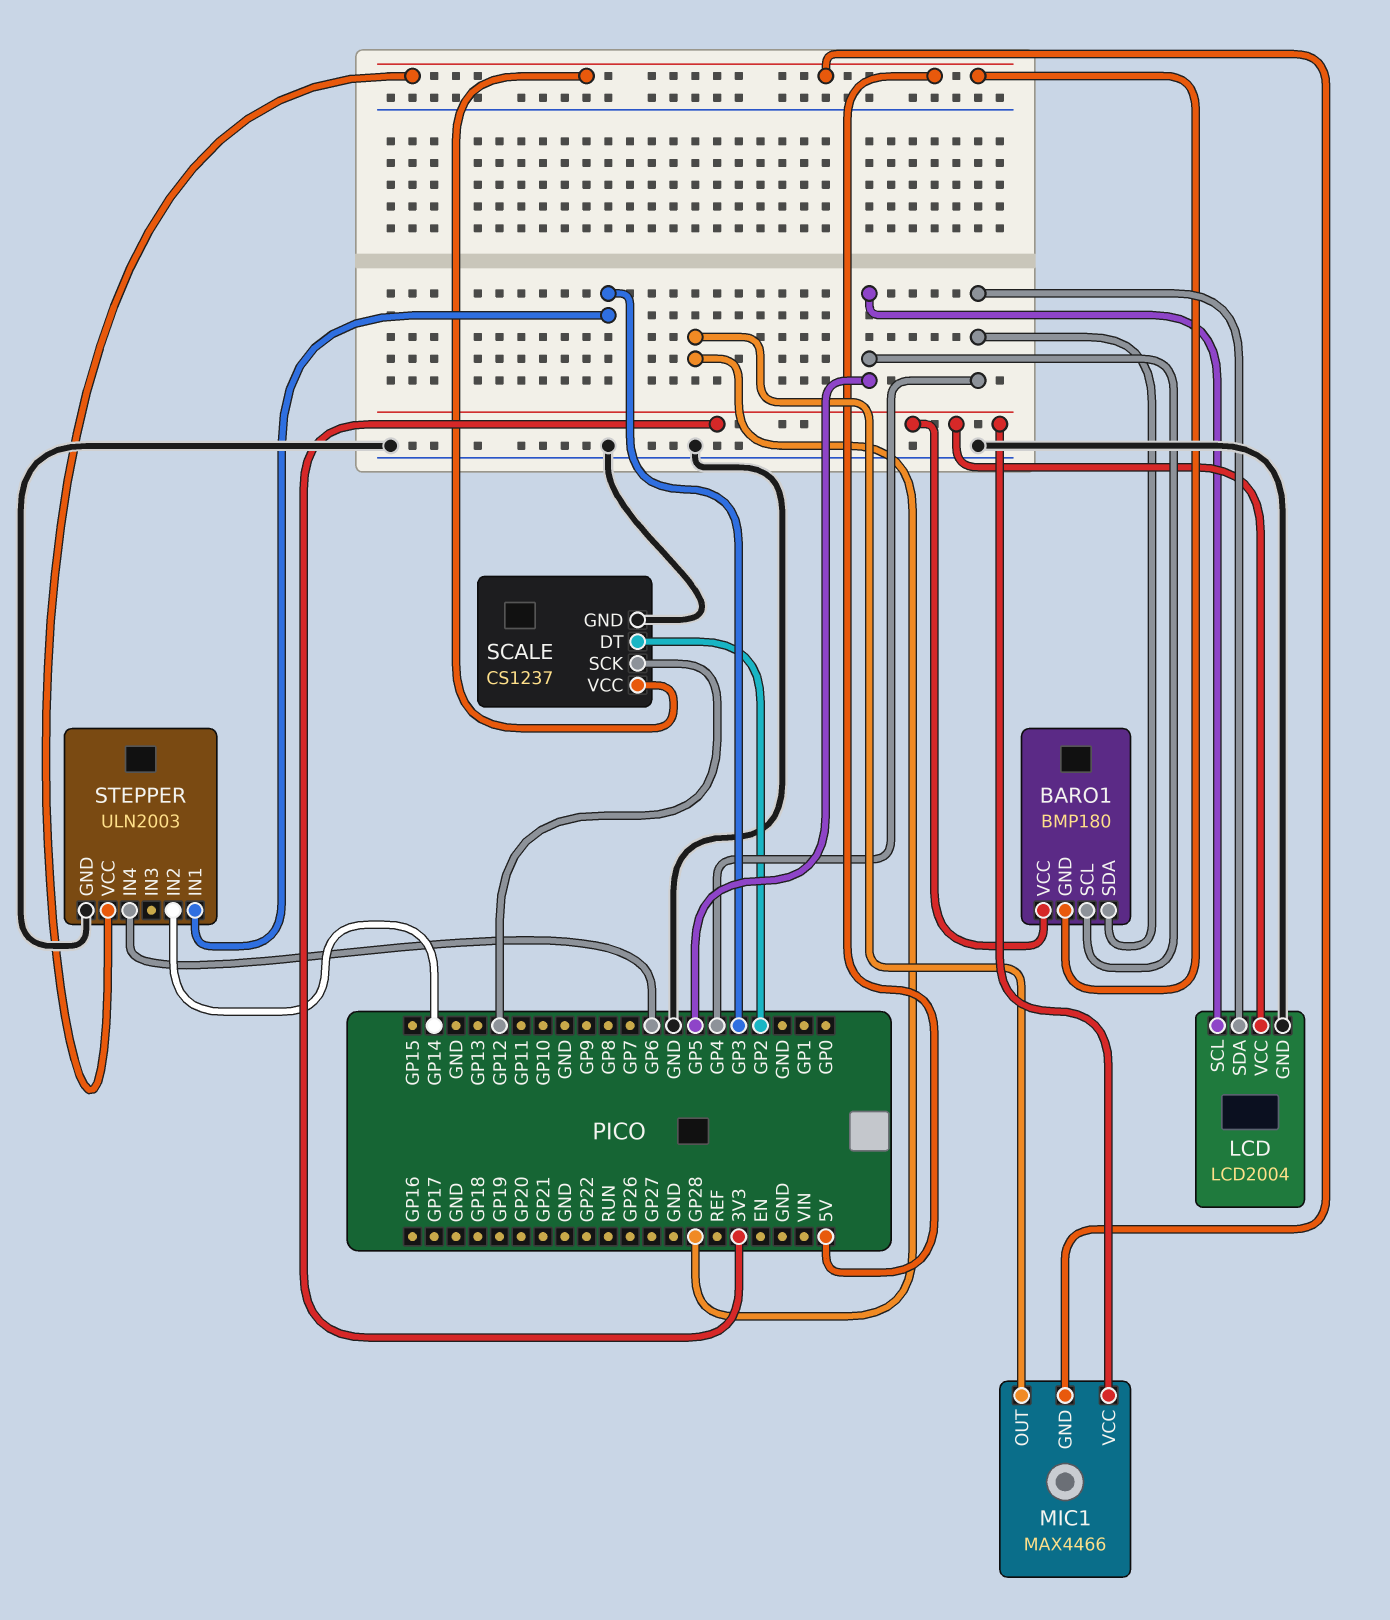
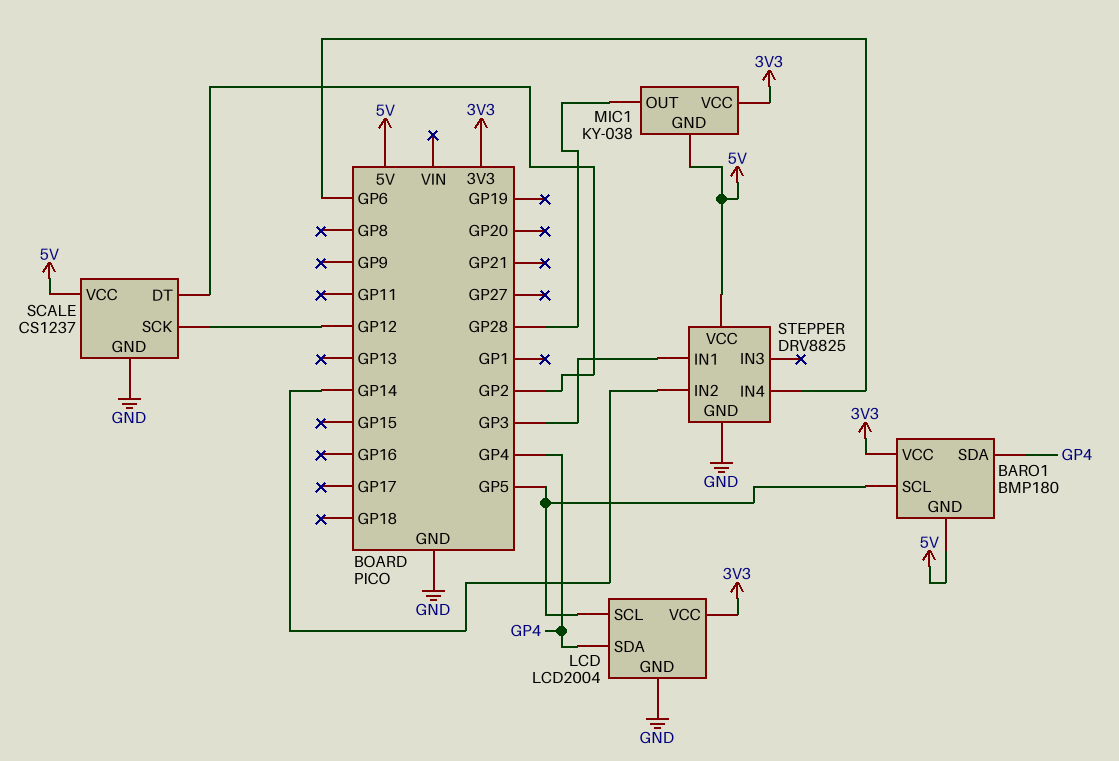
MIC1: MAX4466 -> KY-038
STEPPER: ULN2003 -> DRV8825

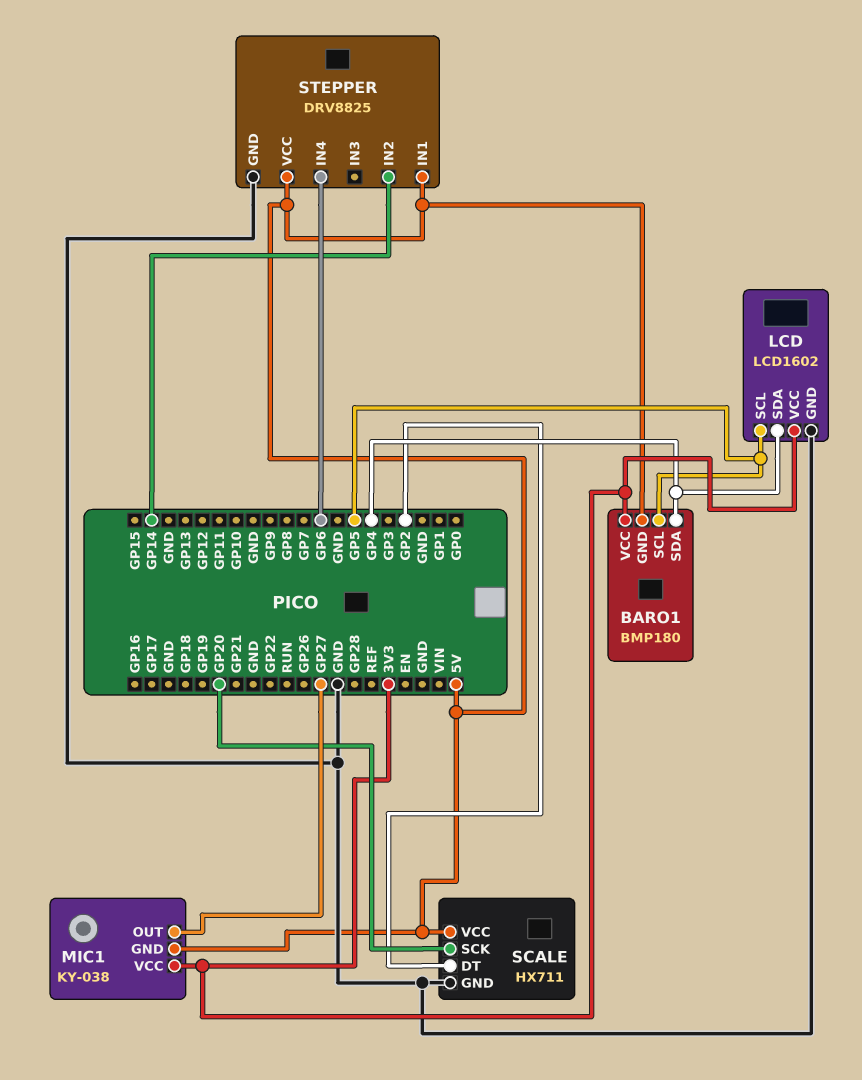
LCD: LCD2004 -> LCD1602
MIC1 pin OUT: GP28 -> GP27
SCALE: CS1237 -> HX711
SCALE pin SCK: GP12 -> GP20
STEPPER pin IN1: GP3 -> 5V

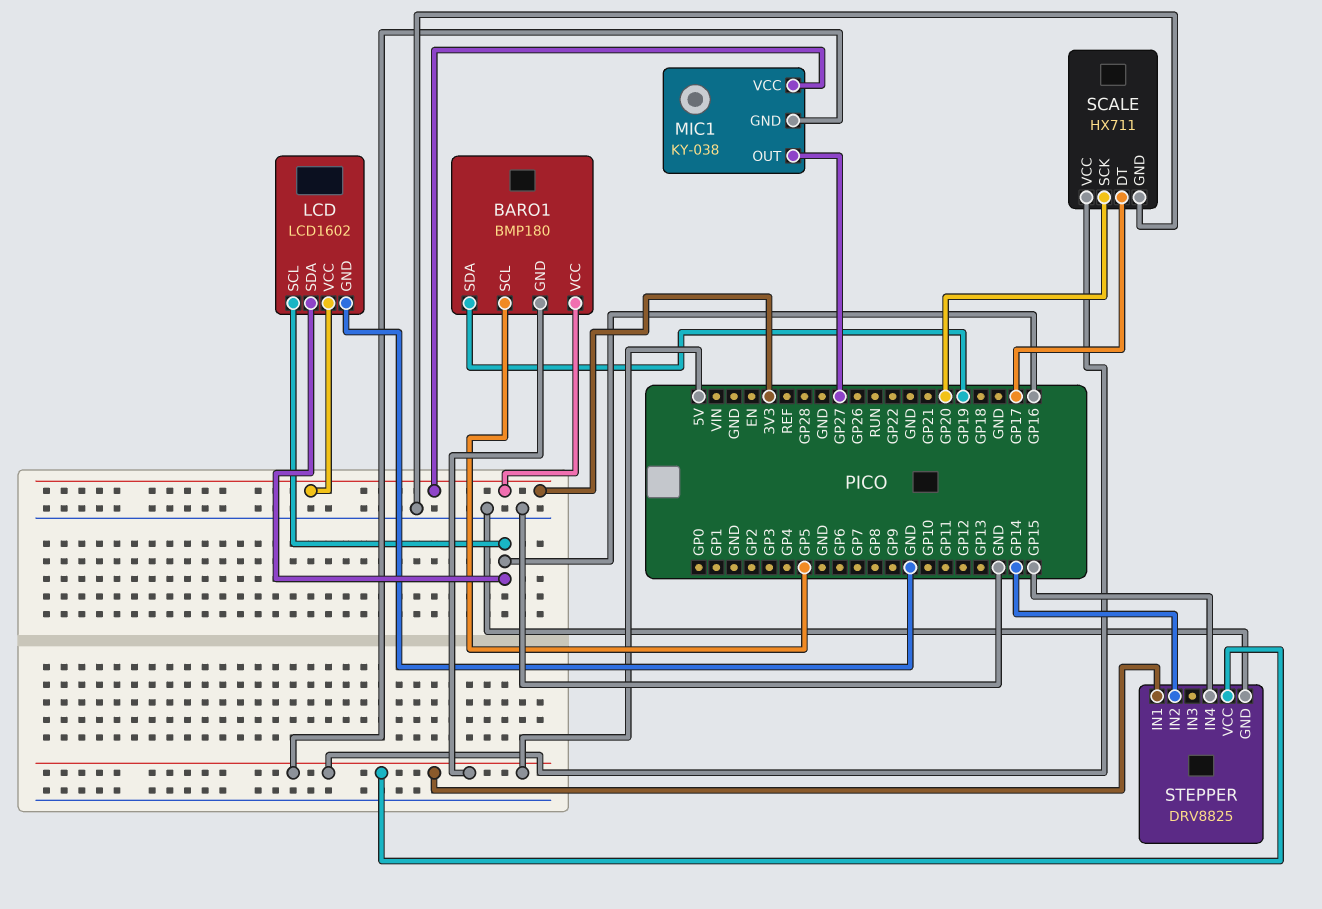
BARO1 pin SDA: GP4 -> GP19
LCD pin SCL: GP5 -> GP16
LCD pin SDA: GP4 -> GP16
SCALE pin DT: GP2 -> GP17
STEPPER pin IN4: GP6 -> GP15

